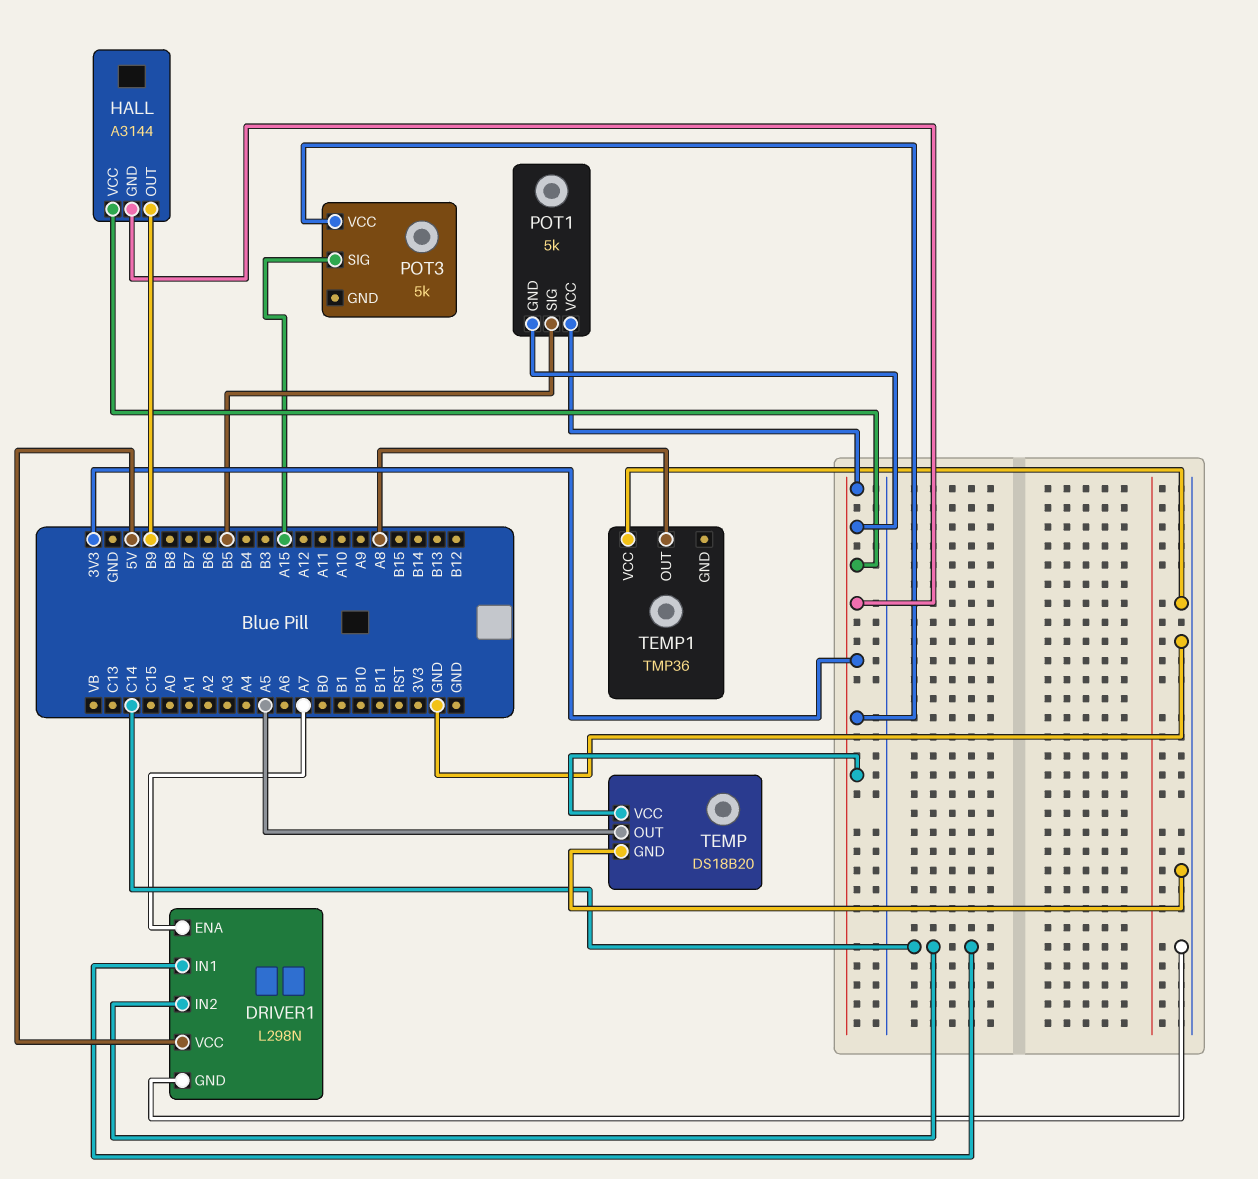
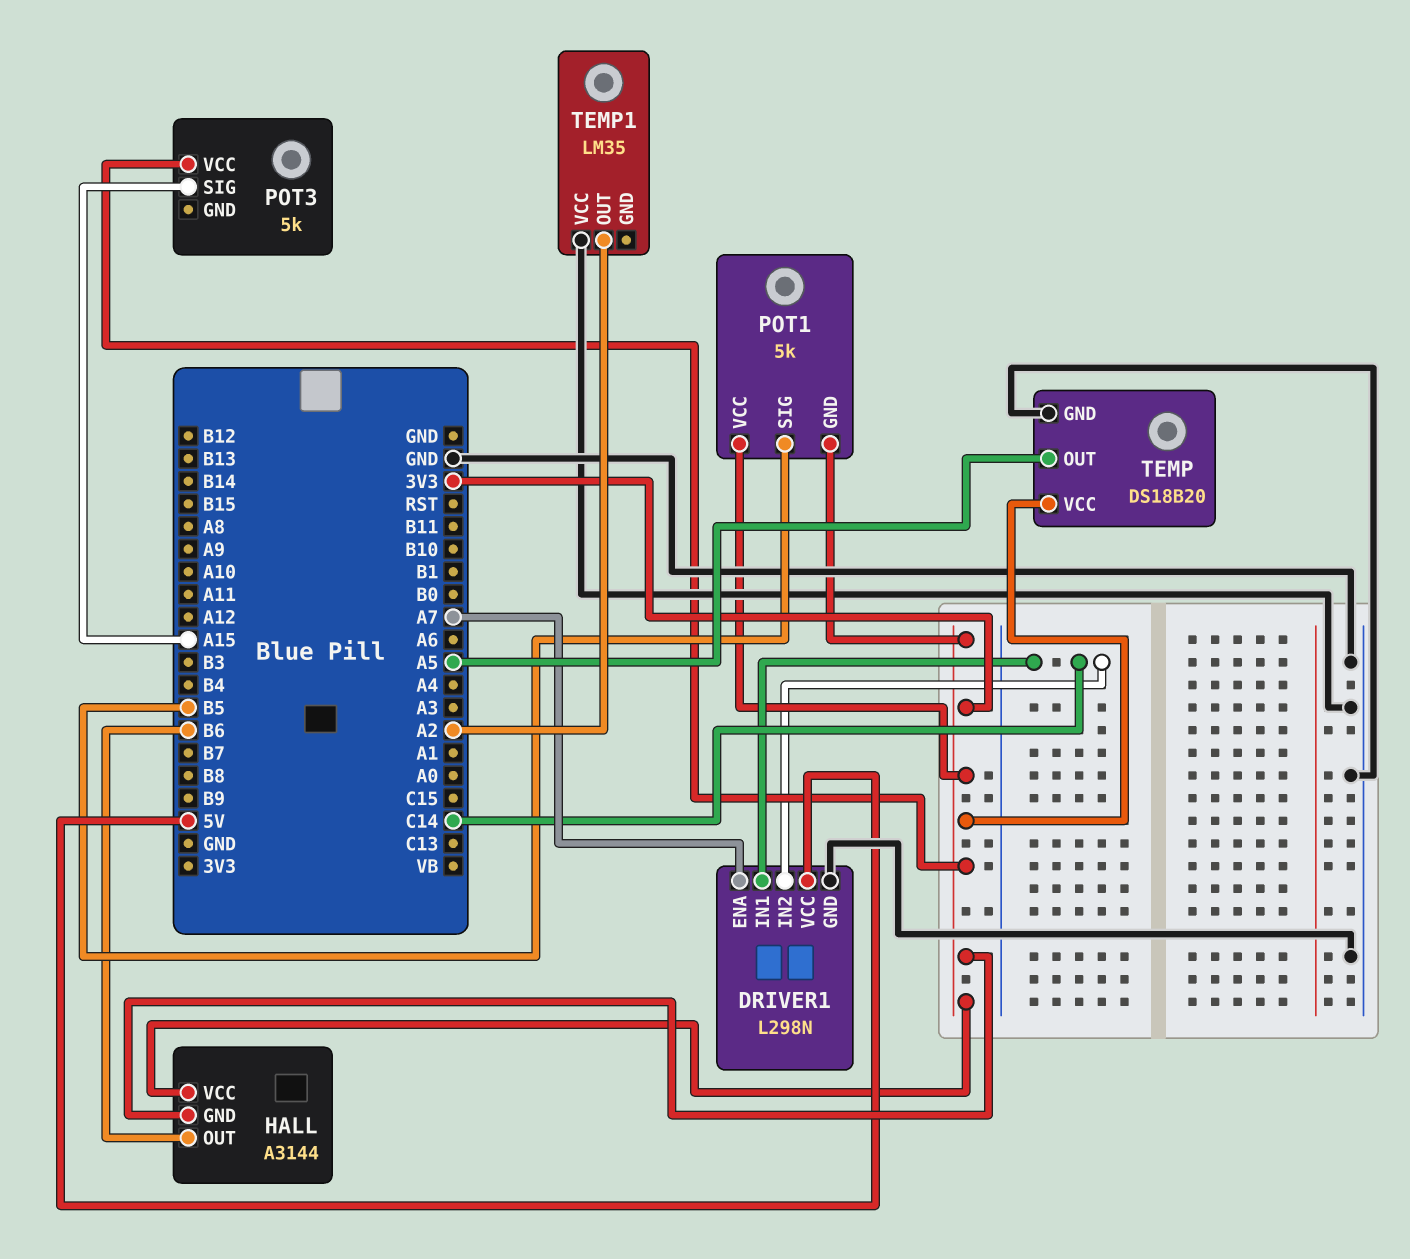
HALL pin OUT: B9 -> B6
TEMP1: TMP36 -> LM35
TEMP1 pin OUT: A8 -> A2

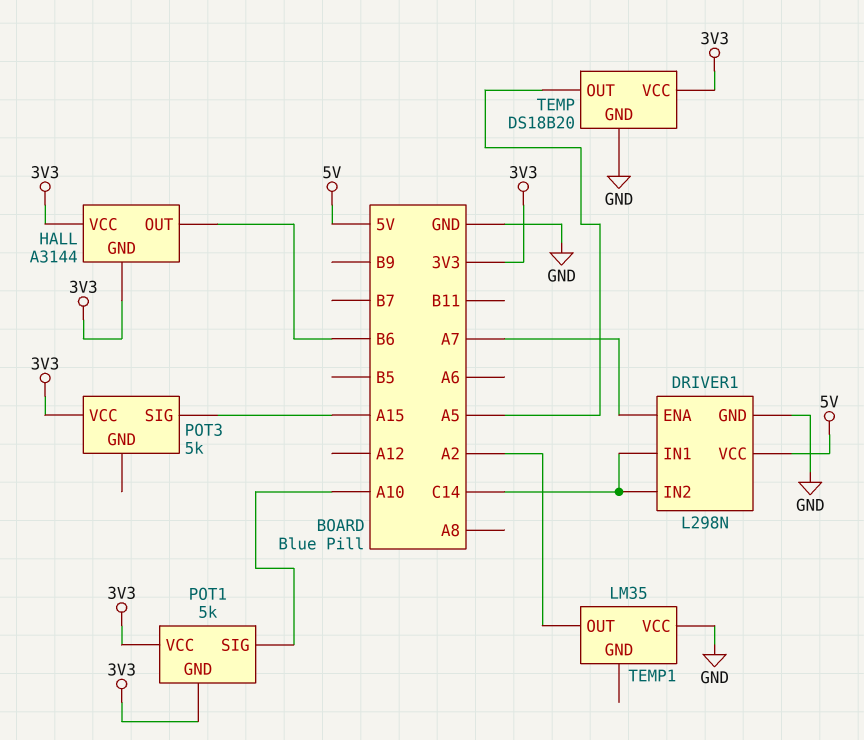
POT1 pin SIG: B5 -> A10

